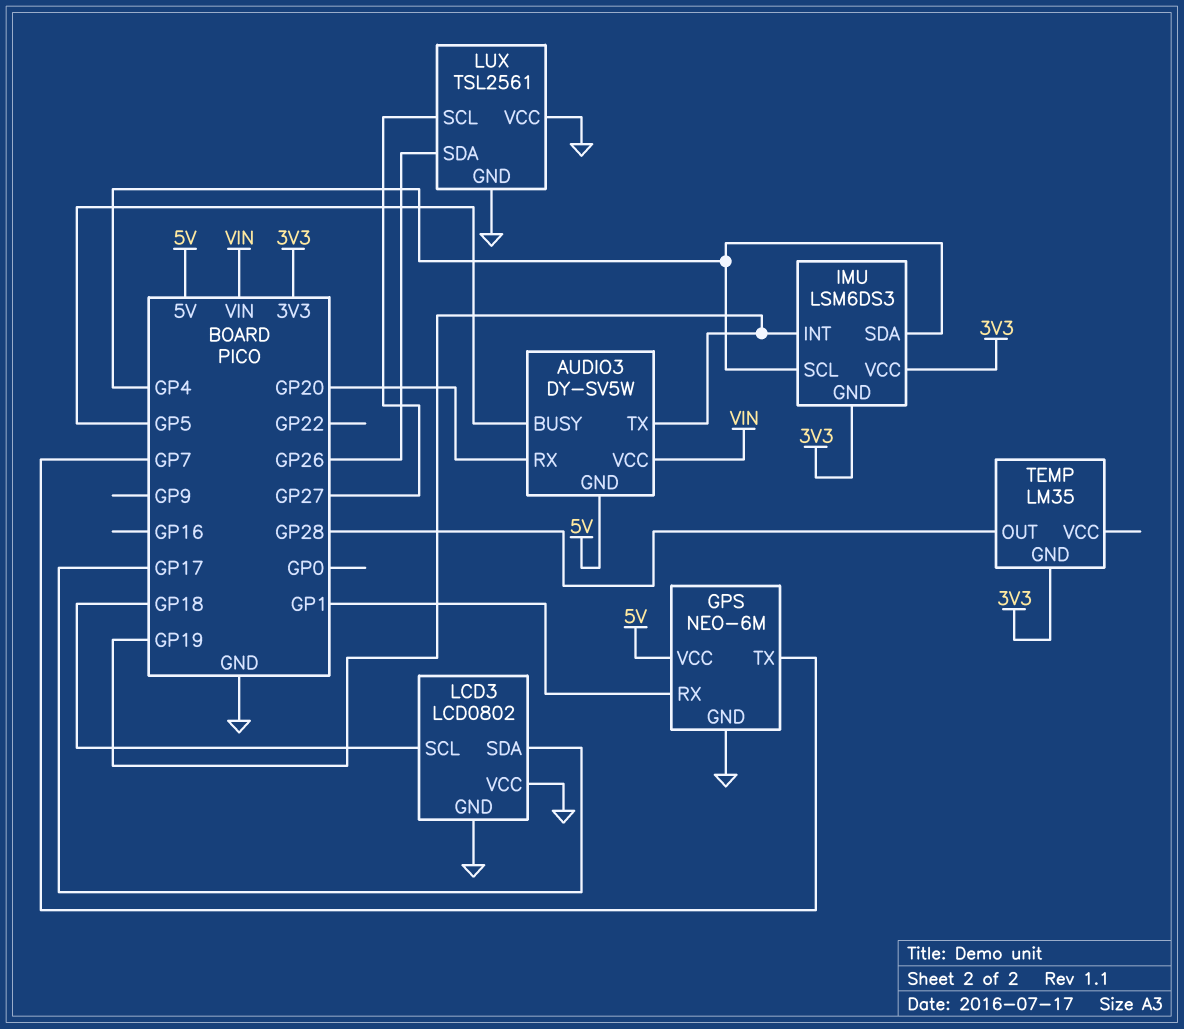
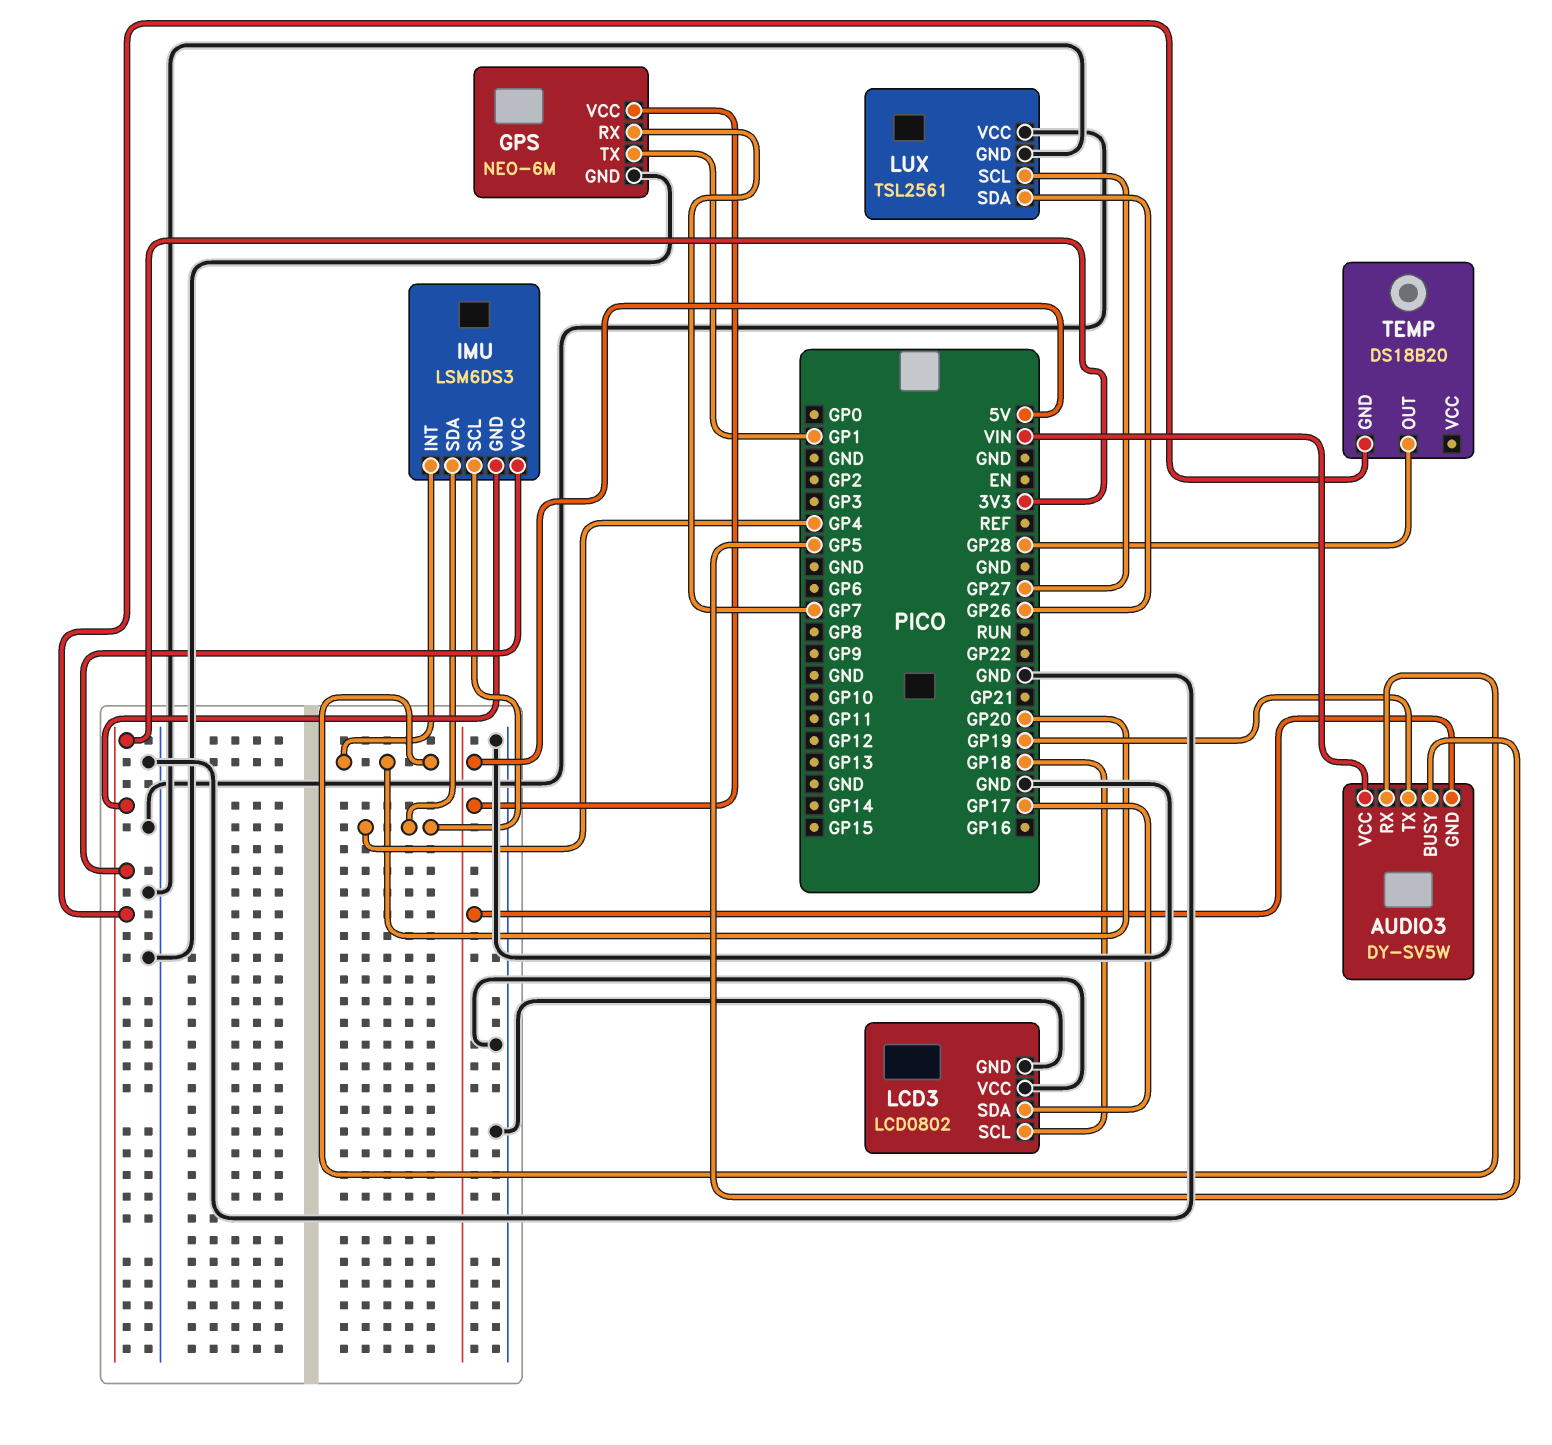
GPS pin RX: GP1 -> GP7
GPS pin TX: GP7 -> GP1
IMU pin INT: GP19 -> GP20
TEMP: LM35 -> DS18B20

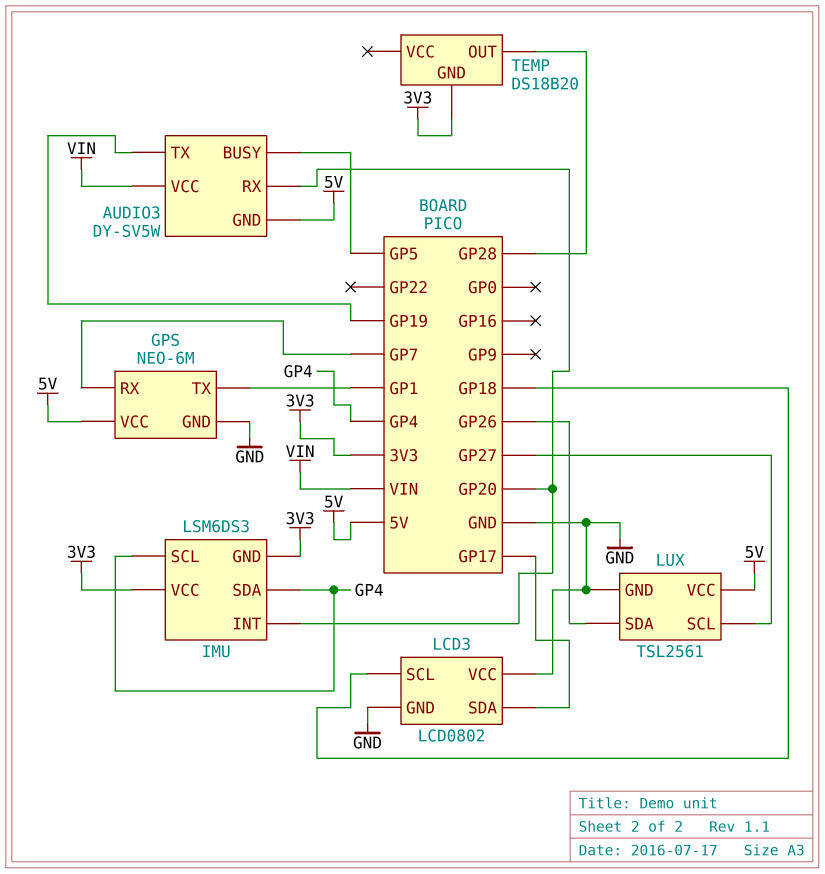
LUX pin VCC: GND -> 5V

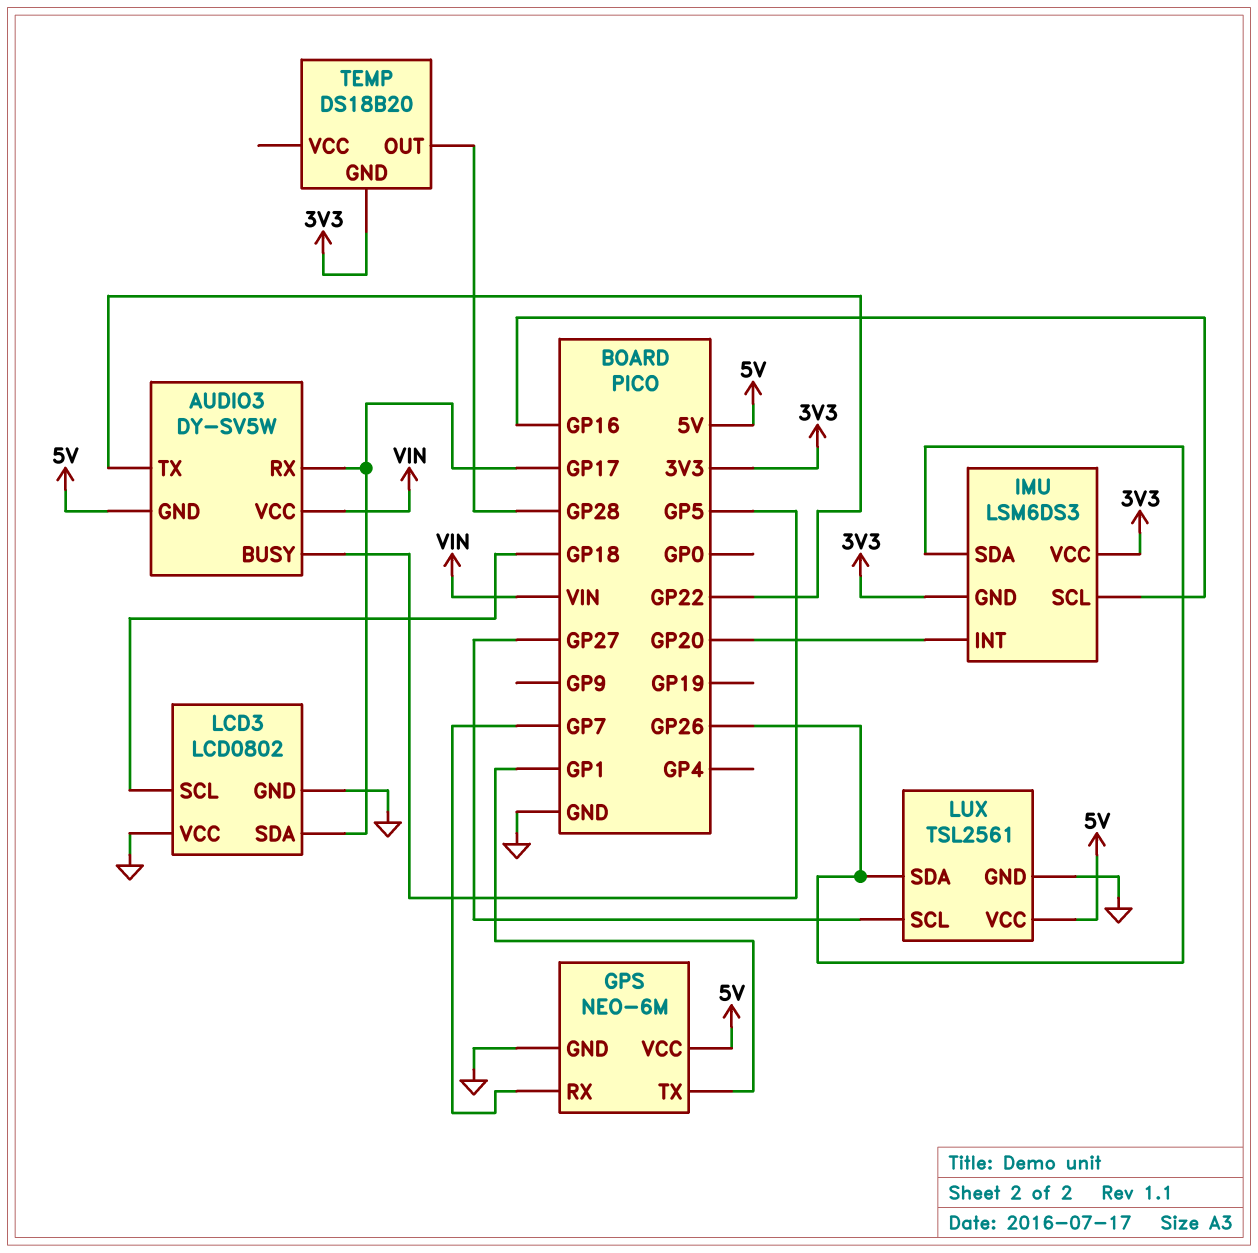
AUDIO3 pin RX: GP20 -> GP17
AUDIO3 pin TX: GP19 -> GP22
IMU pin SCL: GP4 -> GP16
IMU pin SDA: GP4 -> GP26

